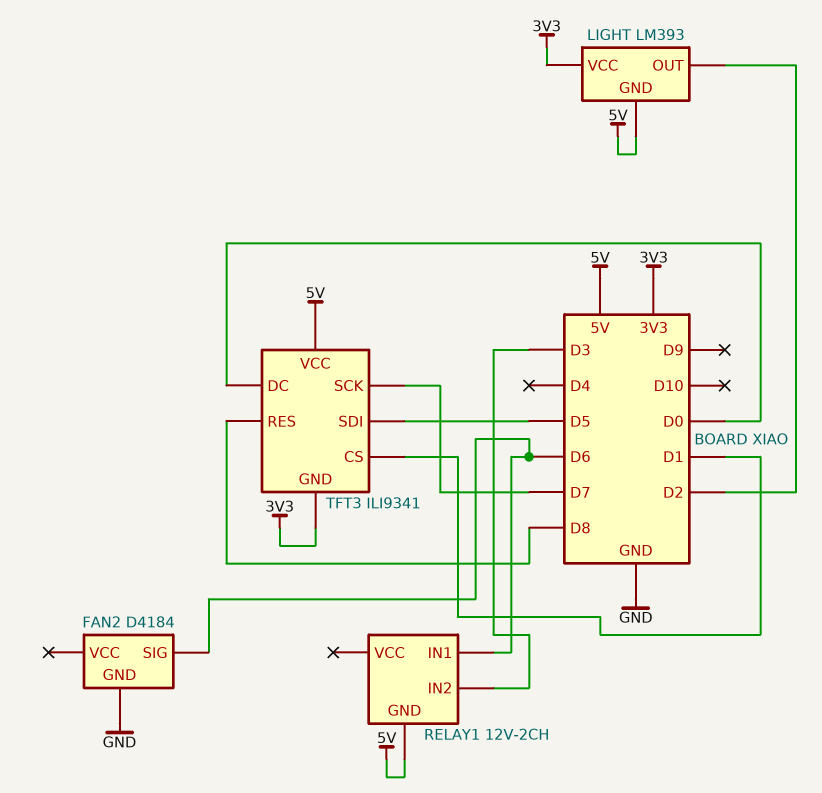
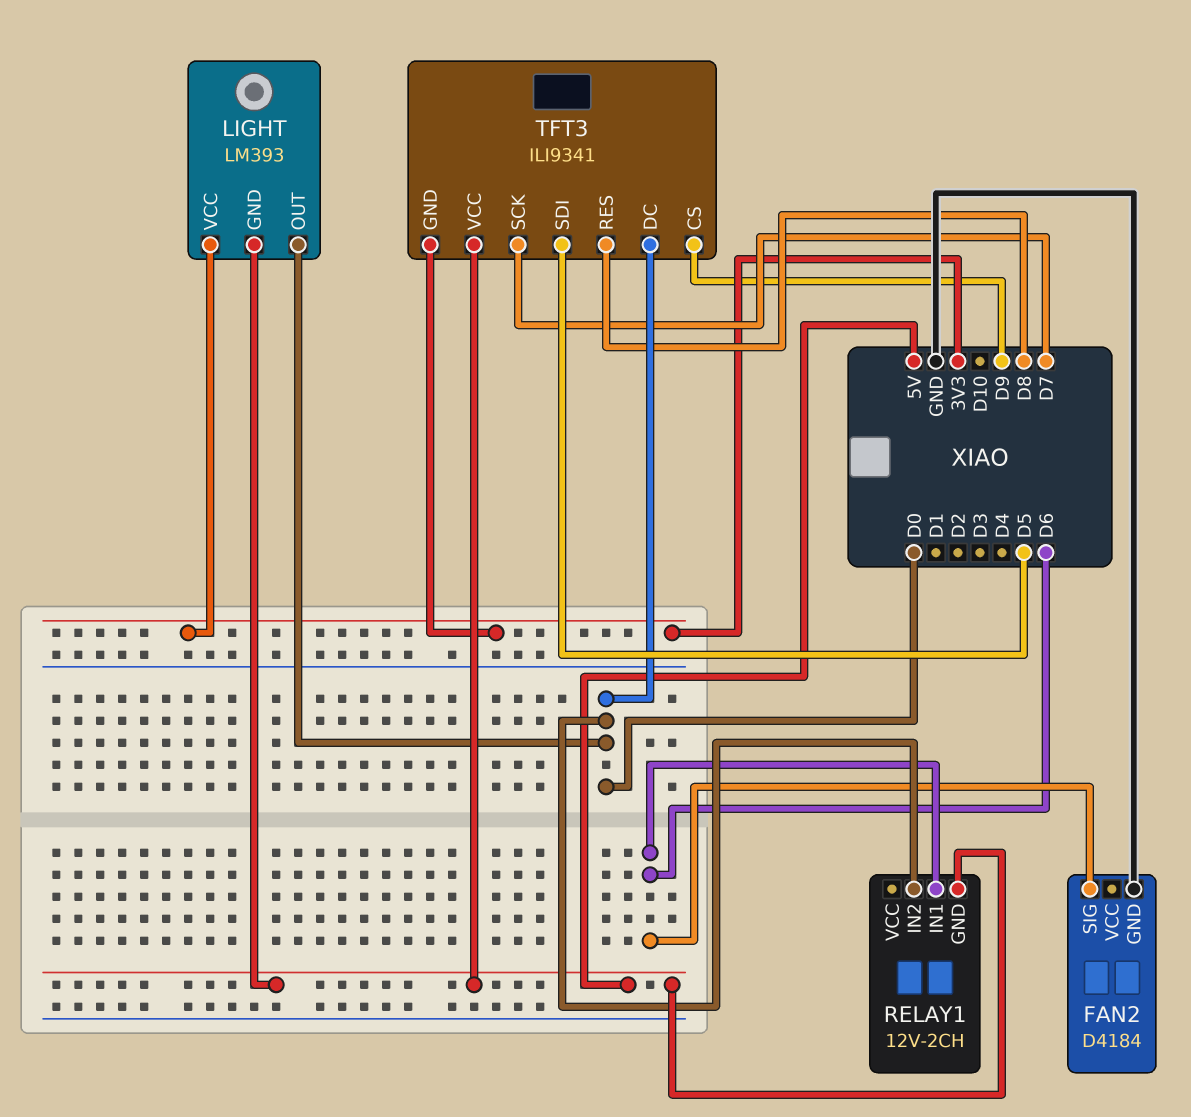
LIGHT pin OUT: D2 -> D0
RELAY1 pin IN2: D3 -> D0
TFT3 pin CS: D1 -> D9

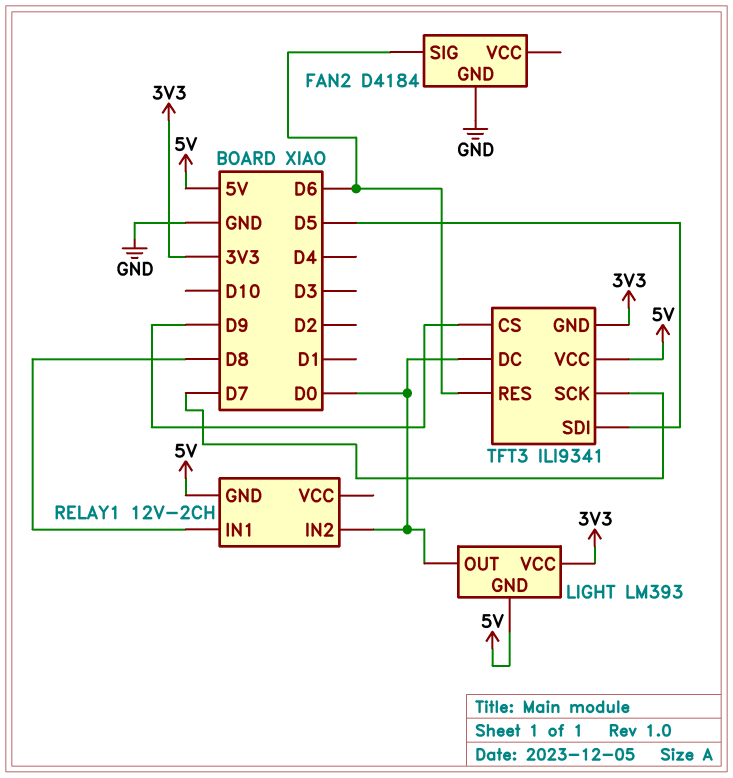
RELAY1 pin IN1: D6 -> D8
TFT3 pin RES: D8 -> D6

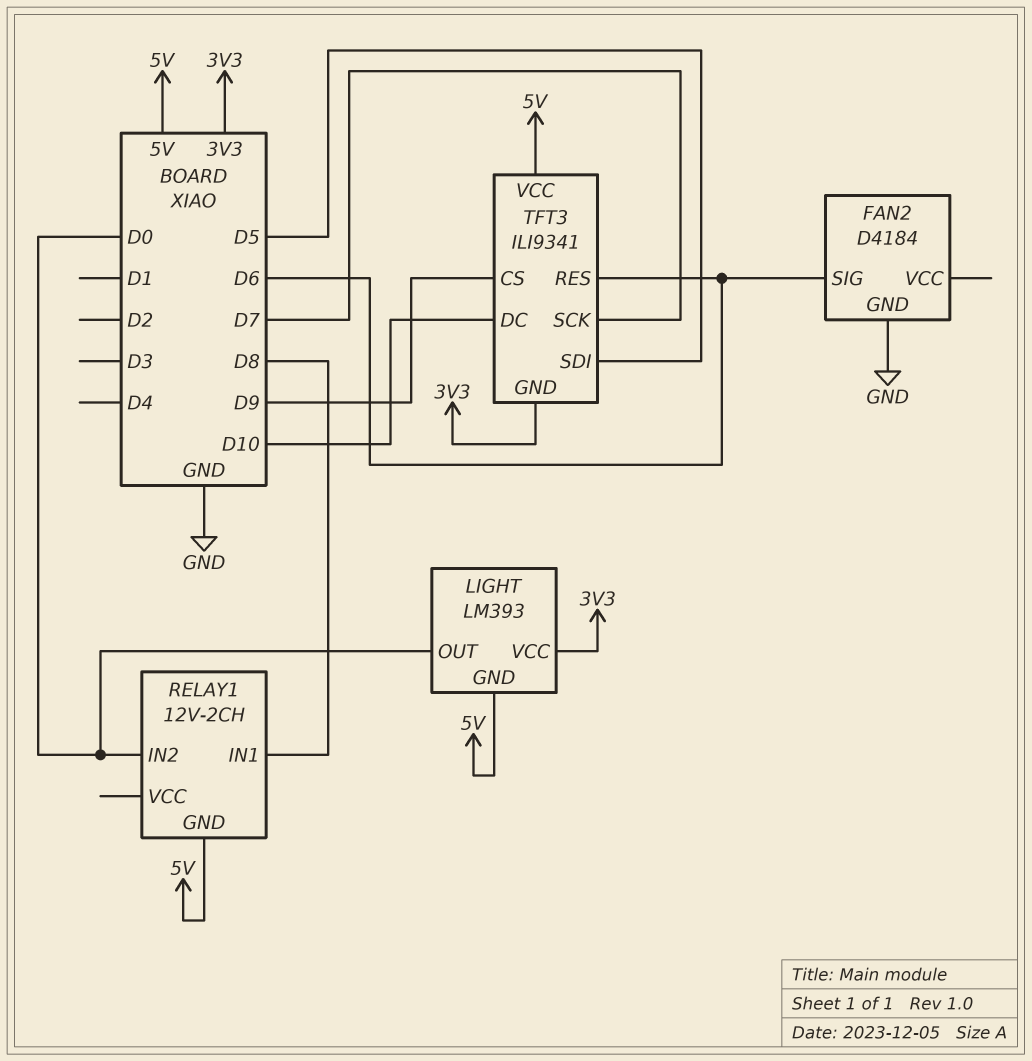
TFT3 pin DC: D0 -> D10

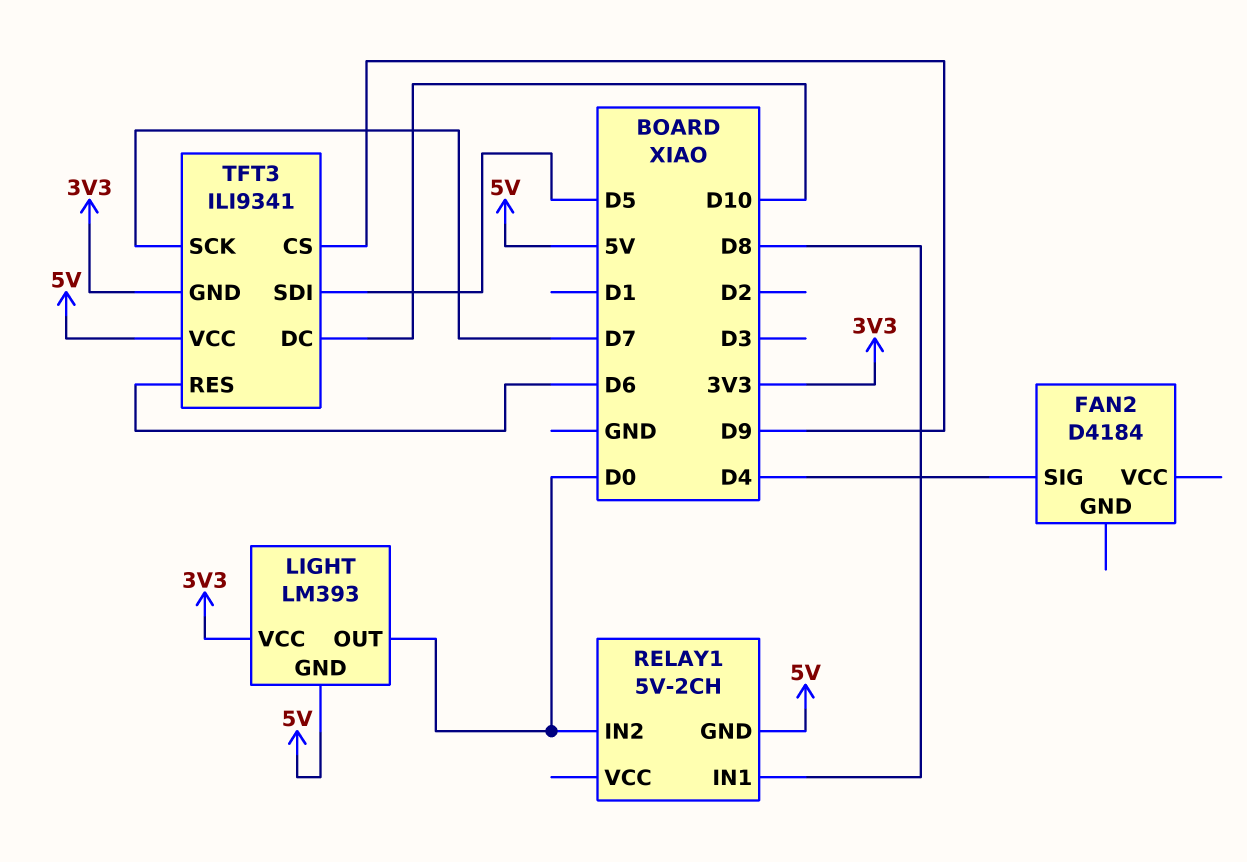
FAN2 pin GND: GND -> none
FAN2 pin SIG: D6 -> D4
RELAY1: 12V-2CH -> 5V-2CH

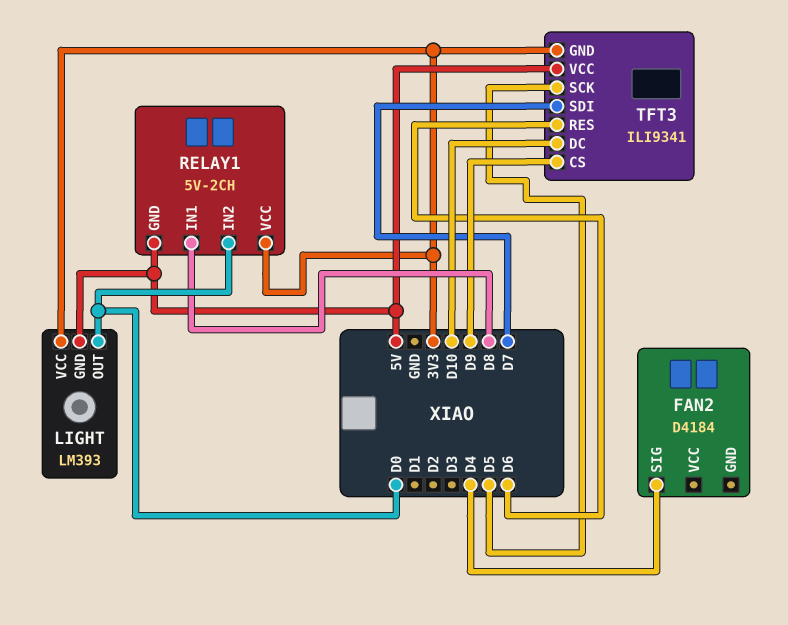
RELAY1 pin VCC: none -> 3V3
TFT3 pin SCK: D7 -> D5
TFT3 pin SDI: D5 -> D7

